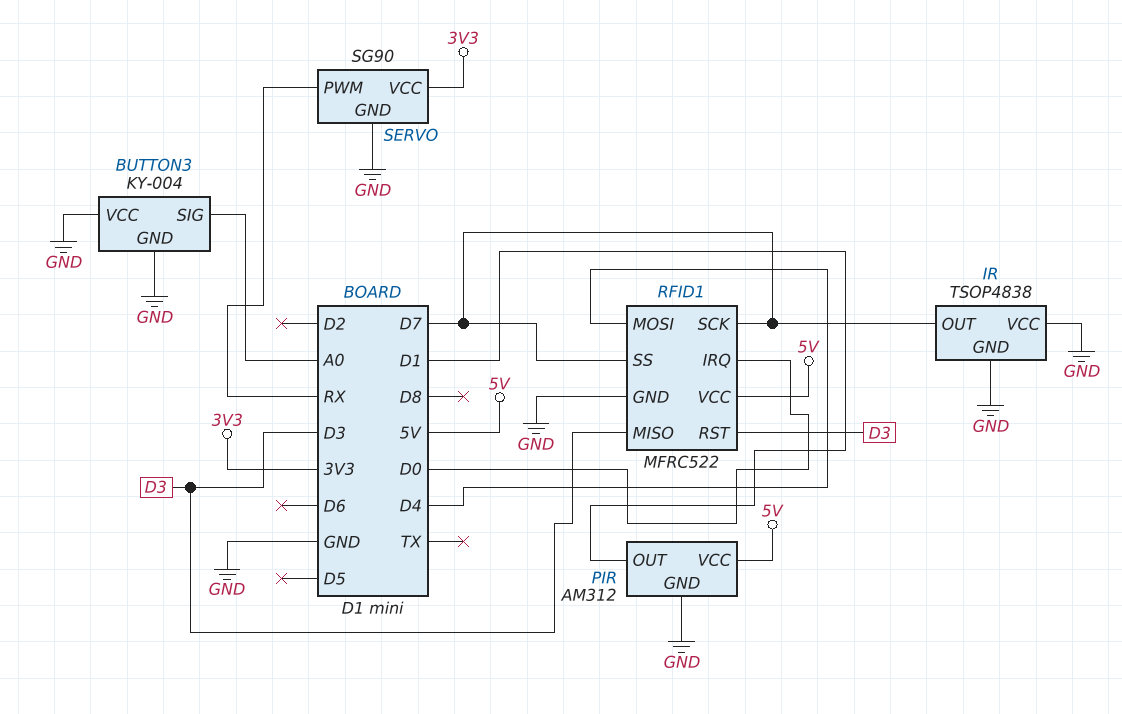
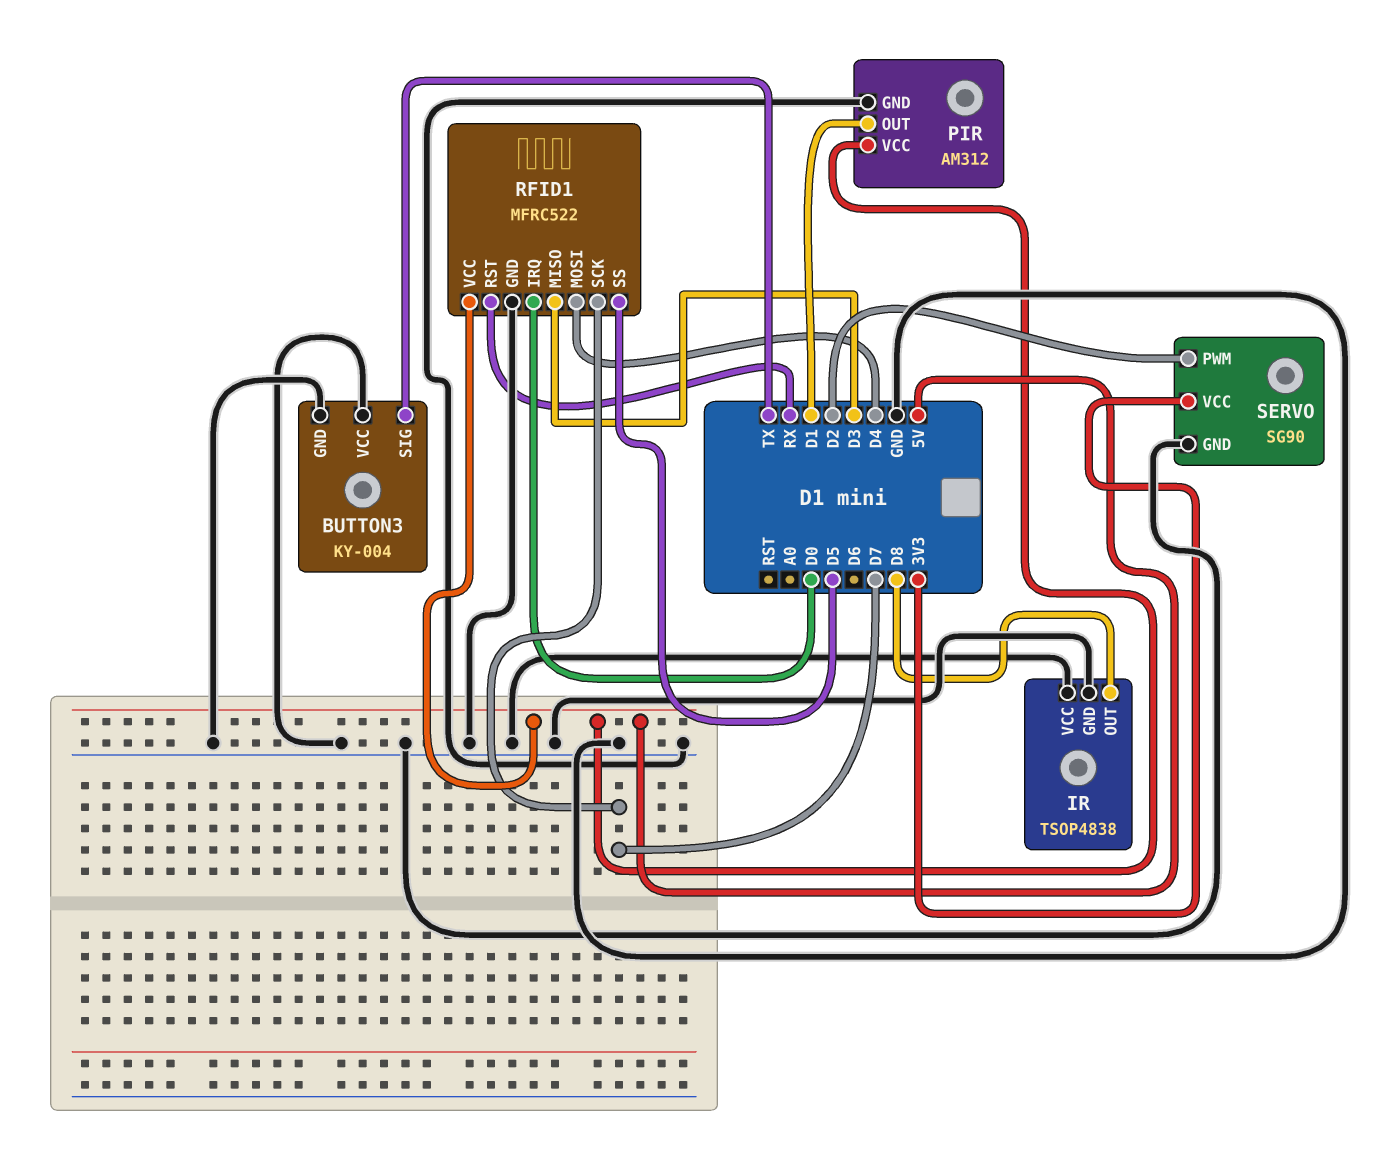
BUTTON3 pin SIG: A0 -> TX
IR pin OUT: D7 -> D8
RFID1 pin RST: D3 -> RX
RFID1 pin SS: D7 -> D5
SERVO pin PWM: RX -> D2

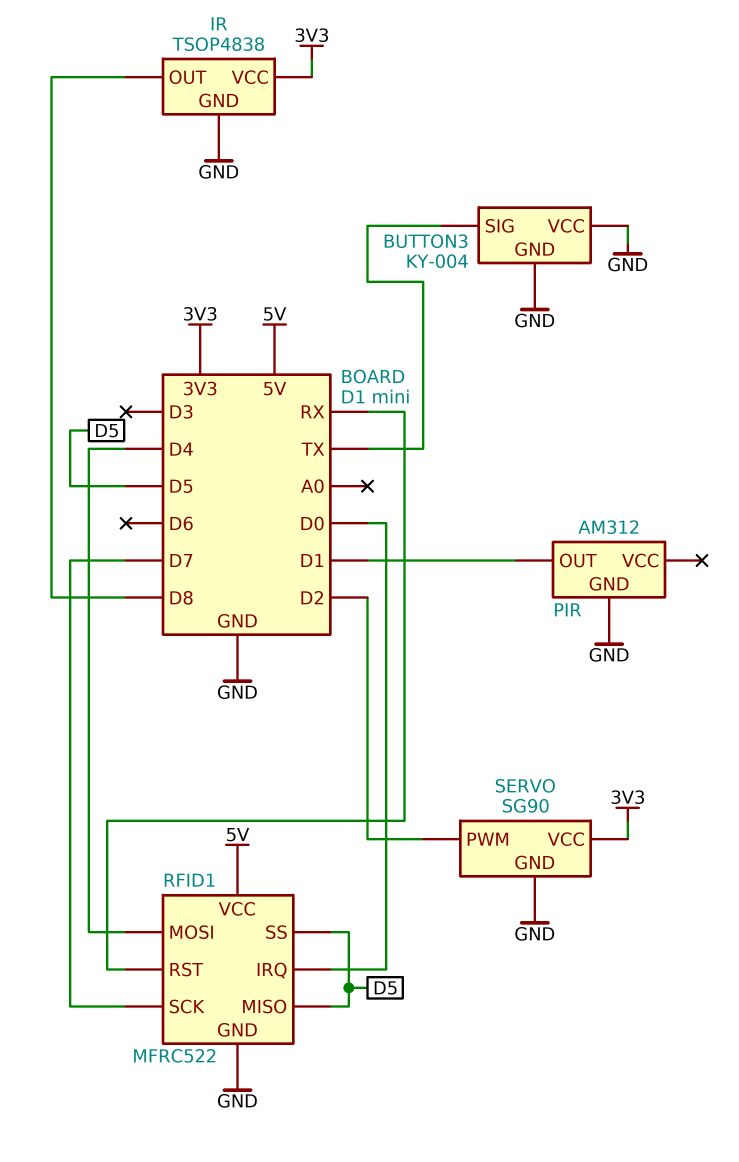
IR pin VCC: GND -> 3V3
PIR pin VCC: 5V -> none
RFID1 pin MISO: D3 -> D5

